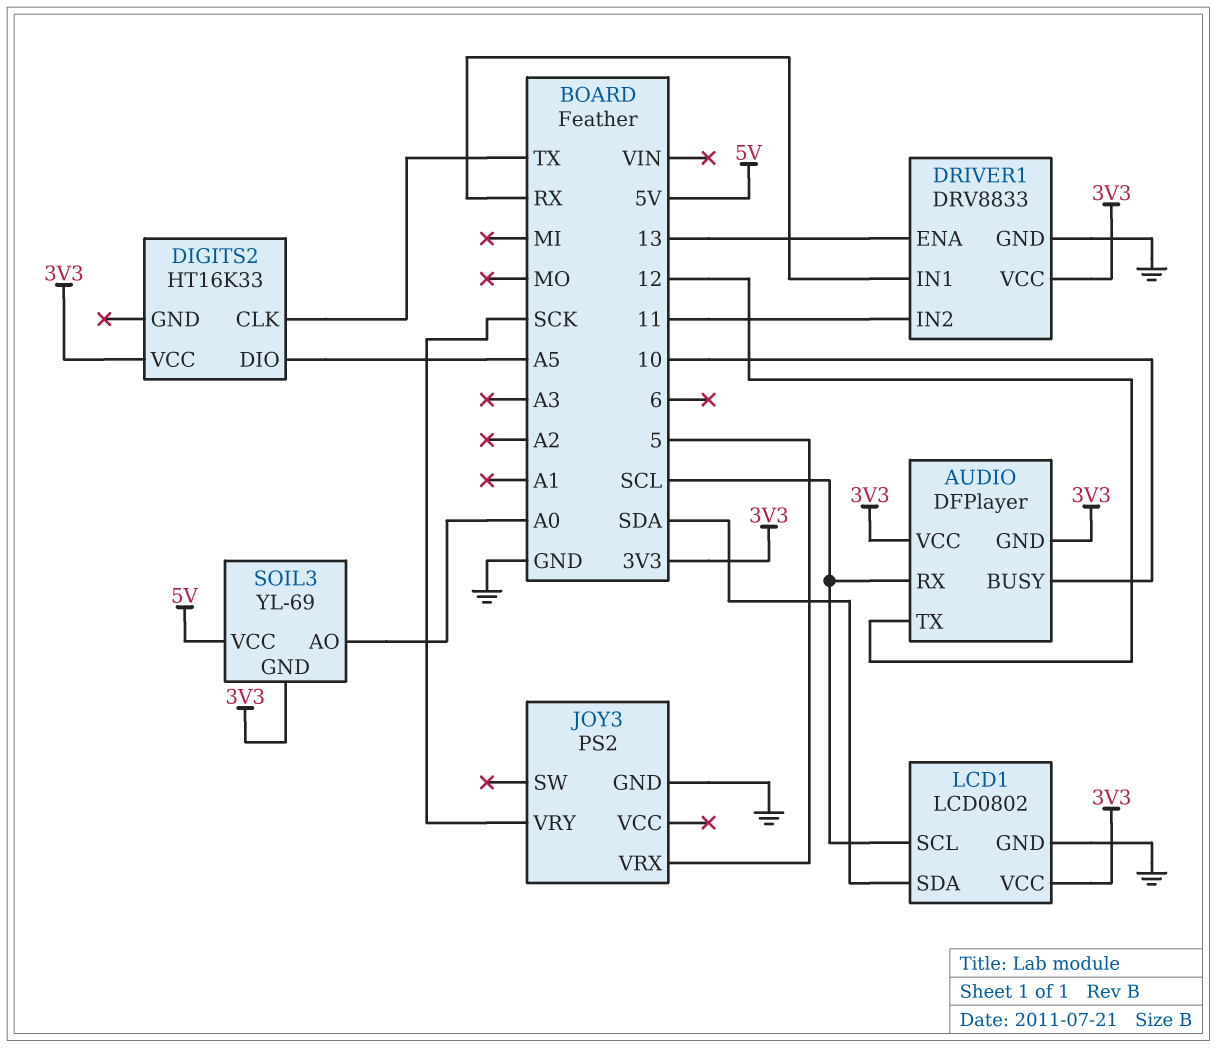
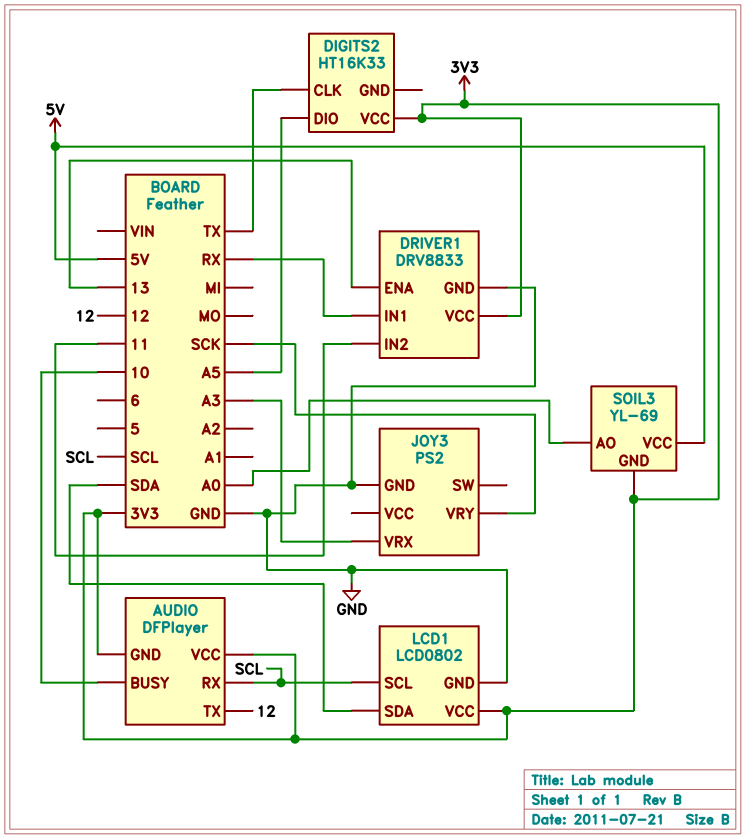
JOY3 pin VRX: 5 -> A3

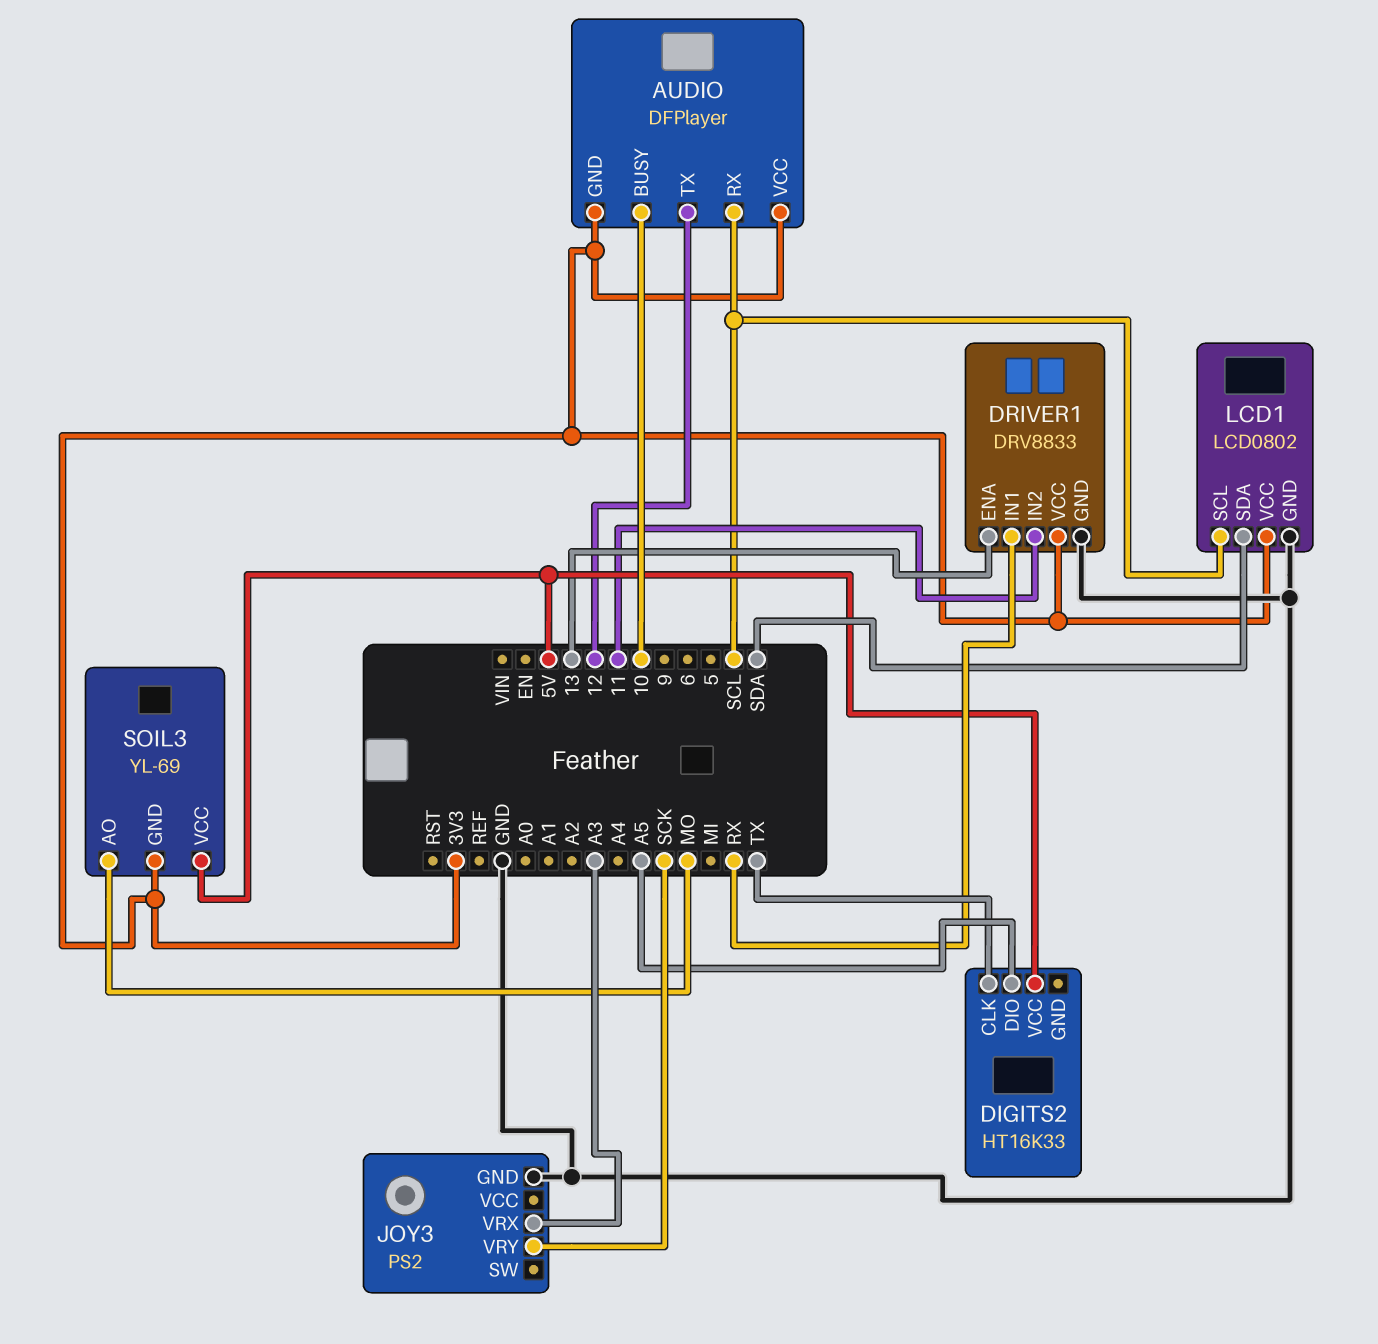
DIGITS2 pin VCC: 3V3 -> 5V
SOIL3 pin AO: A0 -> MO

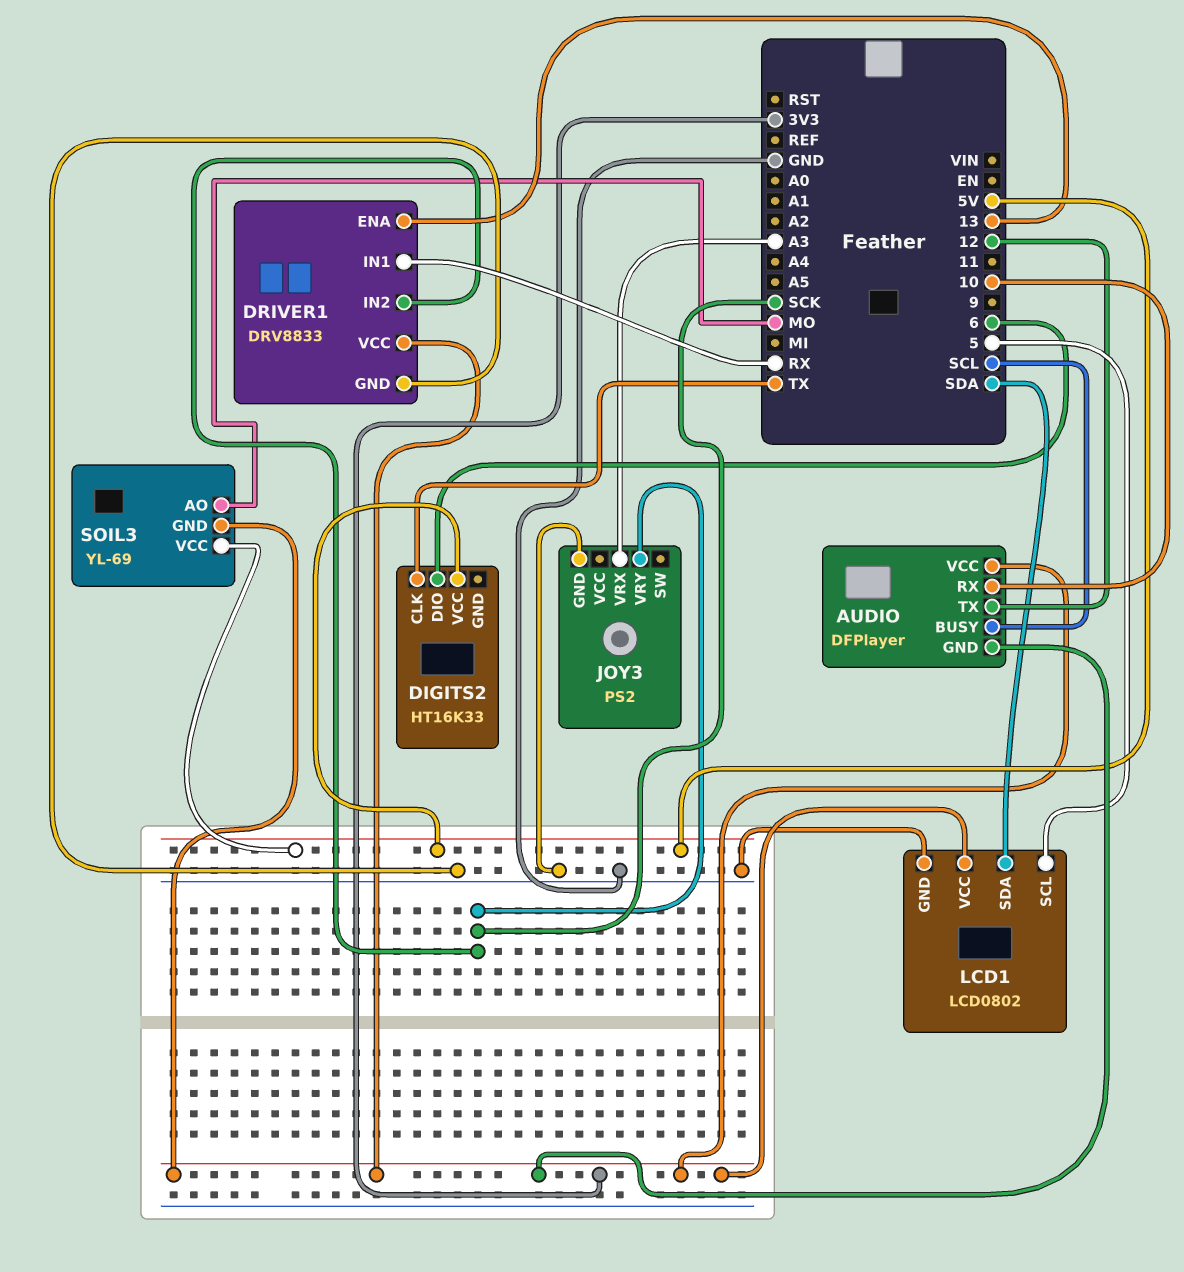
AUDIO pin BUSY: 10 -> SCL
AUDIO pin RX: SCL -> 10
DIGITS2 pin DIO: A5 -> 6
DRIVER1 pin IN2: 11 -> SCK
LCD1 pin SCL: SCL -> 5

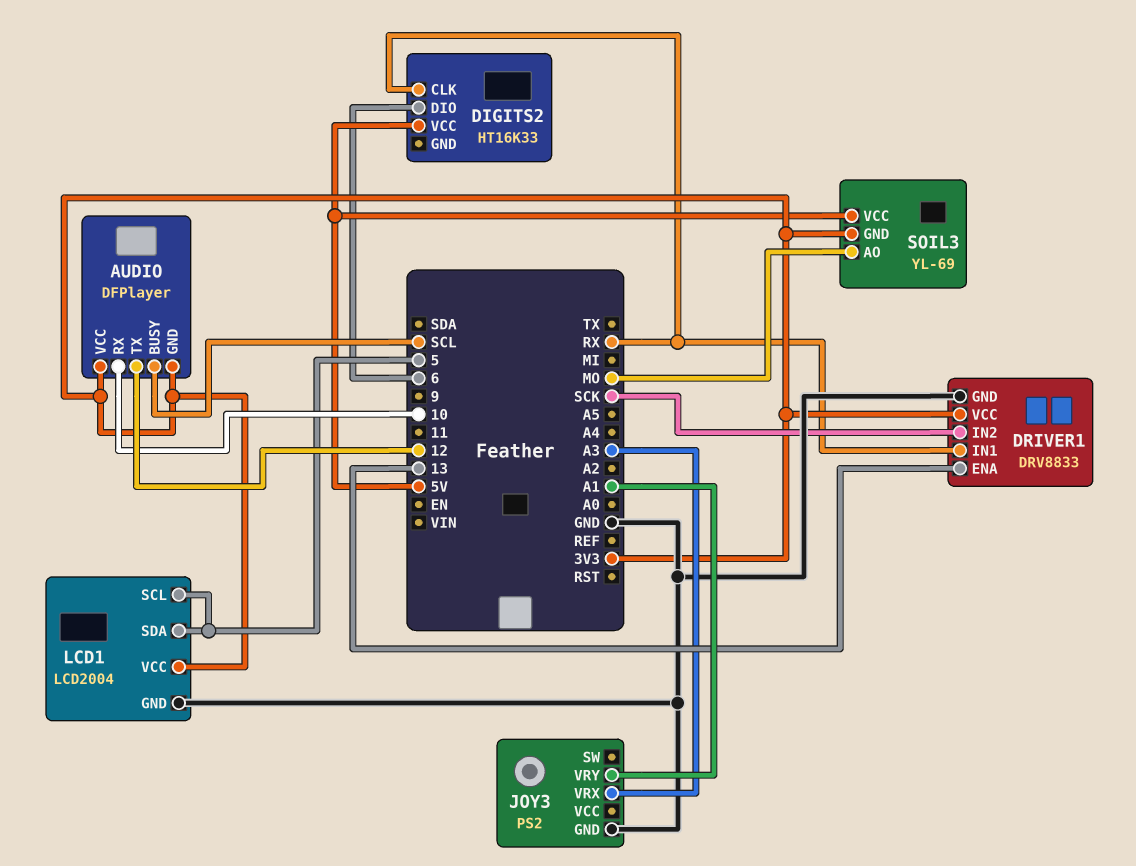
DIGITS2 pin CLK: TX -> RX
JOY3 pin VRY: SCK -> A1
LCD1: LCD0802 -> LCD2004
LCD1 pin SDA: SDA -> 5

